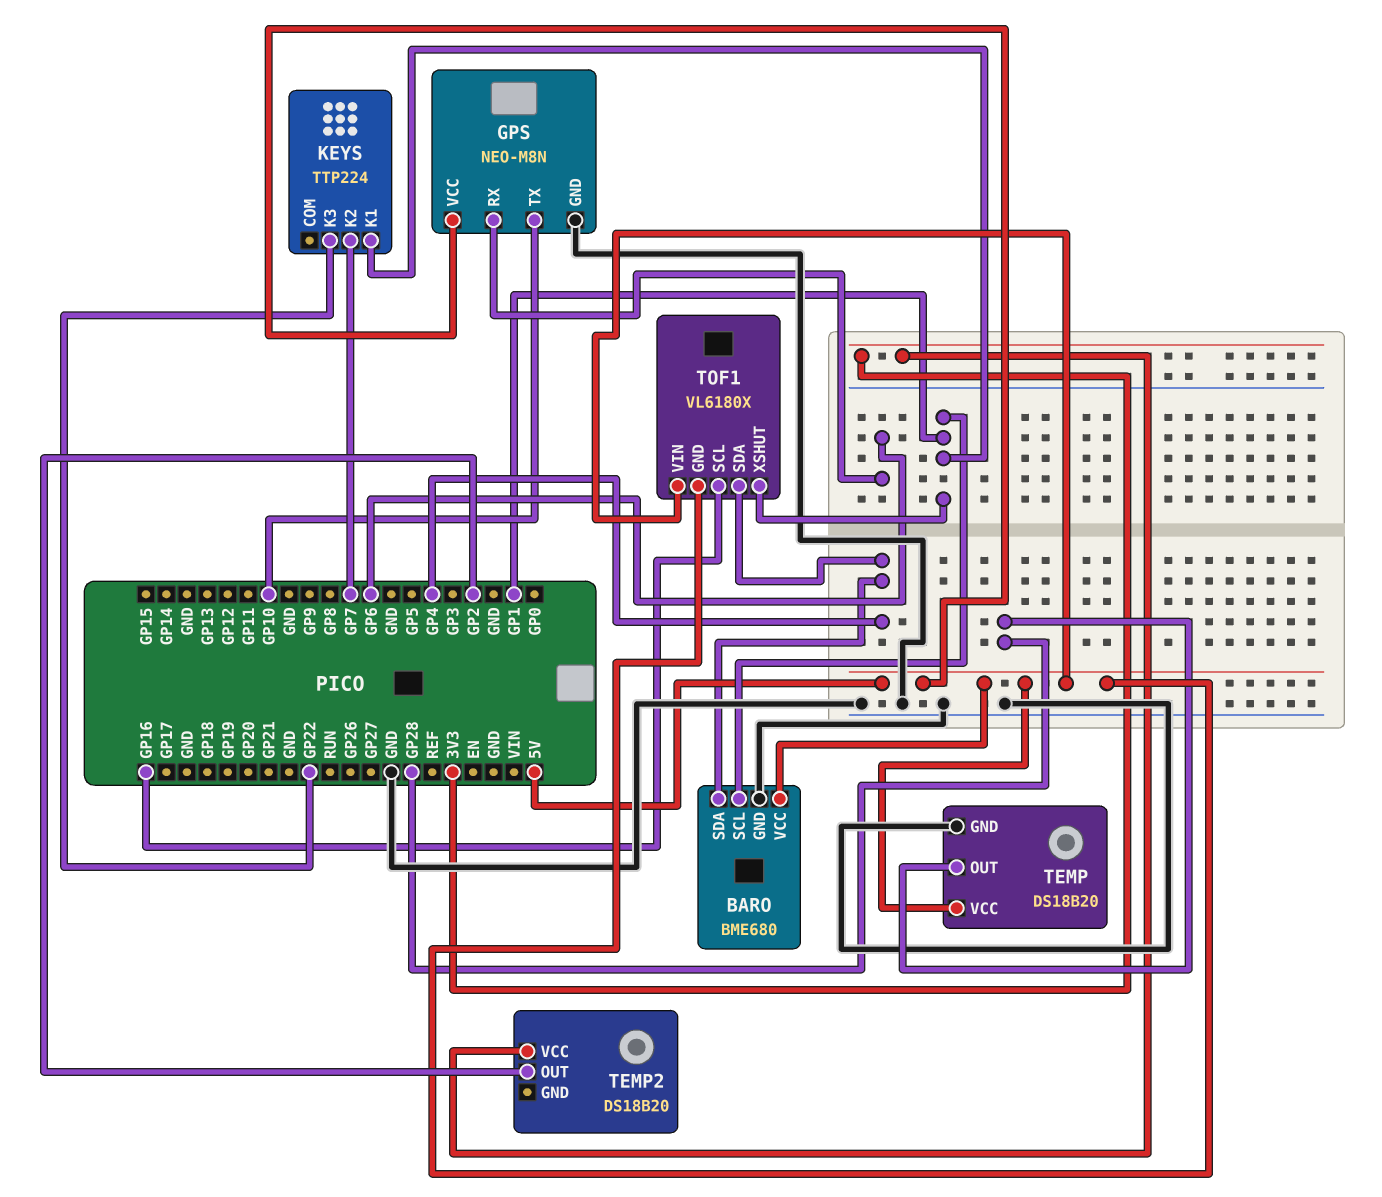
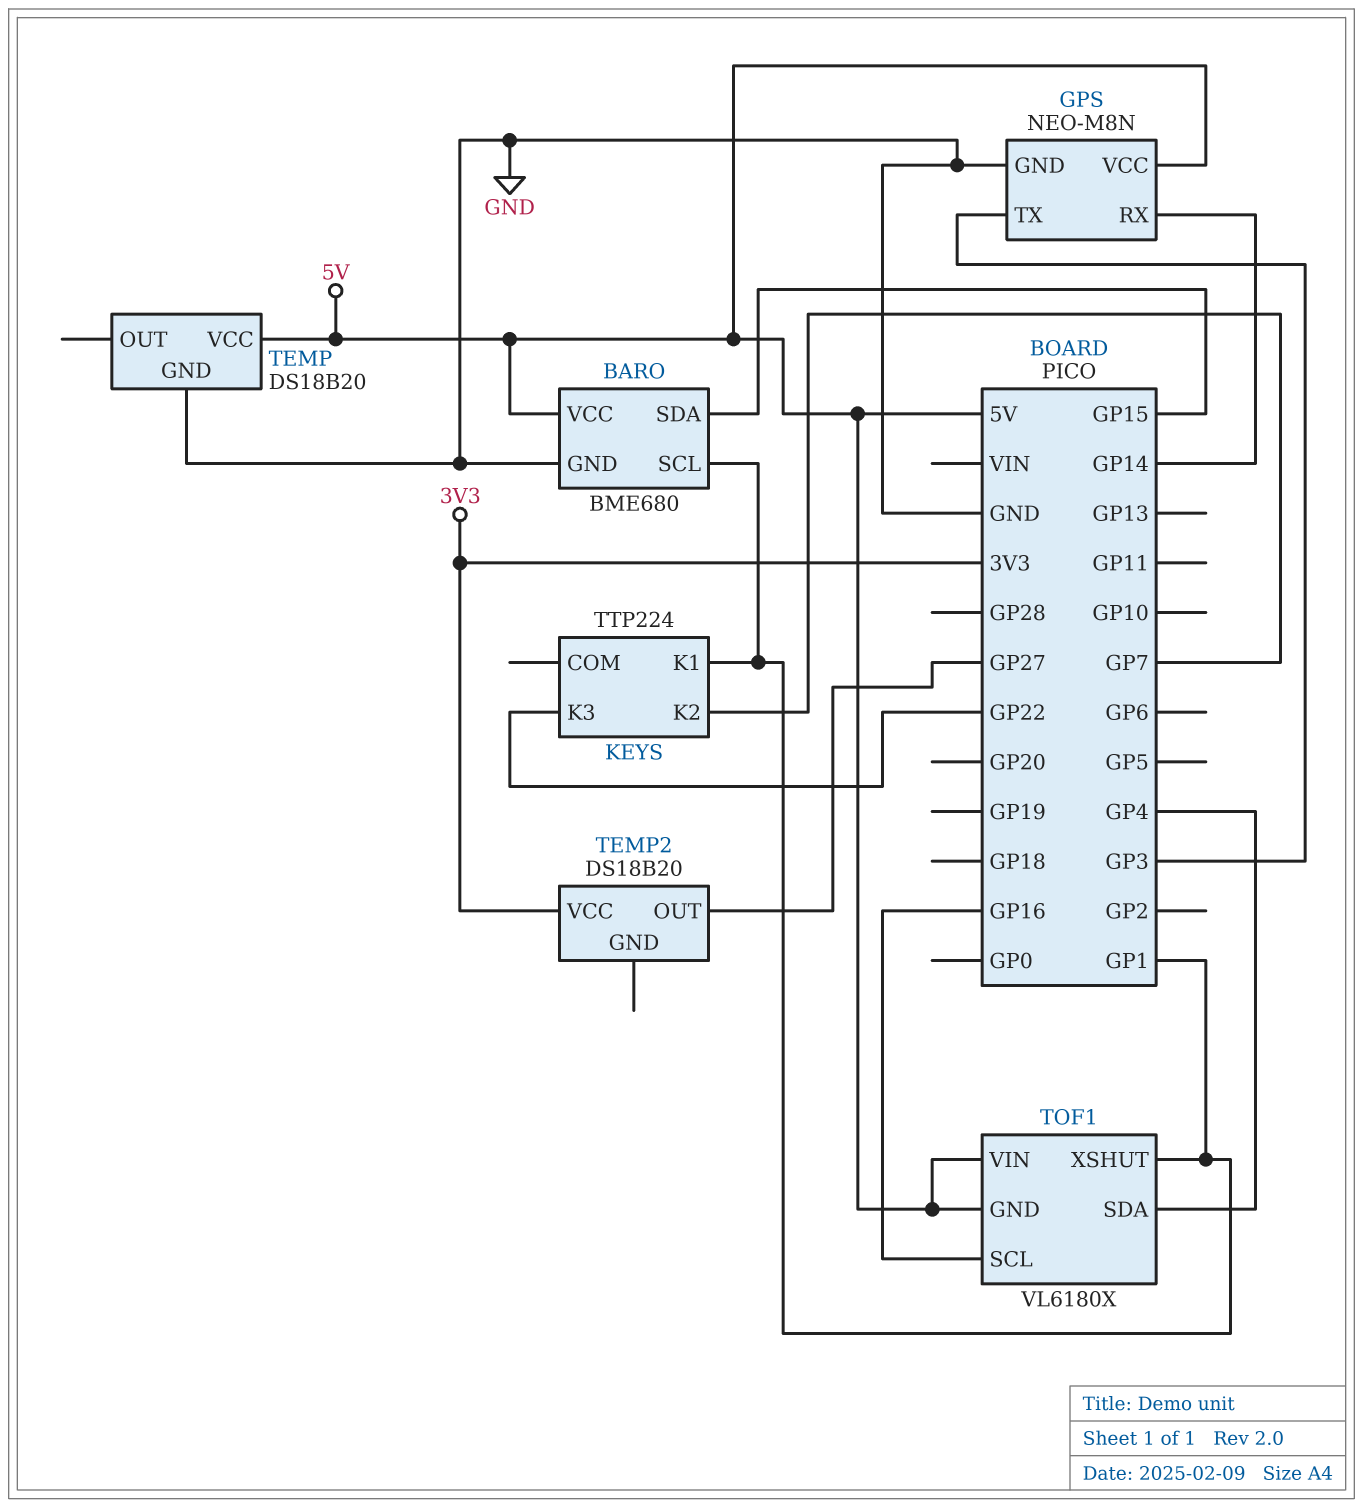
BARO pin SDA: GP4 -> GP15
GPS pin RX: GP6 -> GP14
GPS pin TX: GP10 -> GP3
TEMP pin OUT: GP28 -> none
TEMP2 pin OUT: GP2 -> GP27

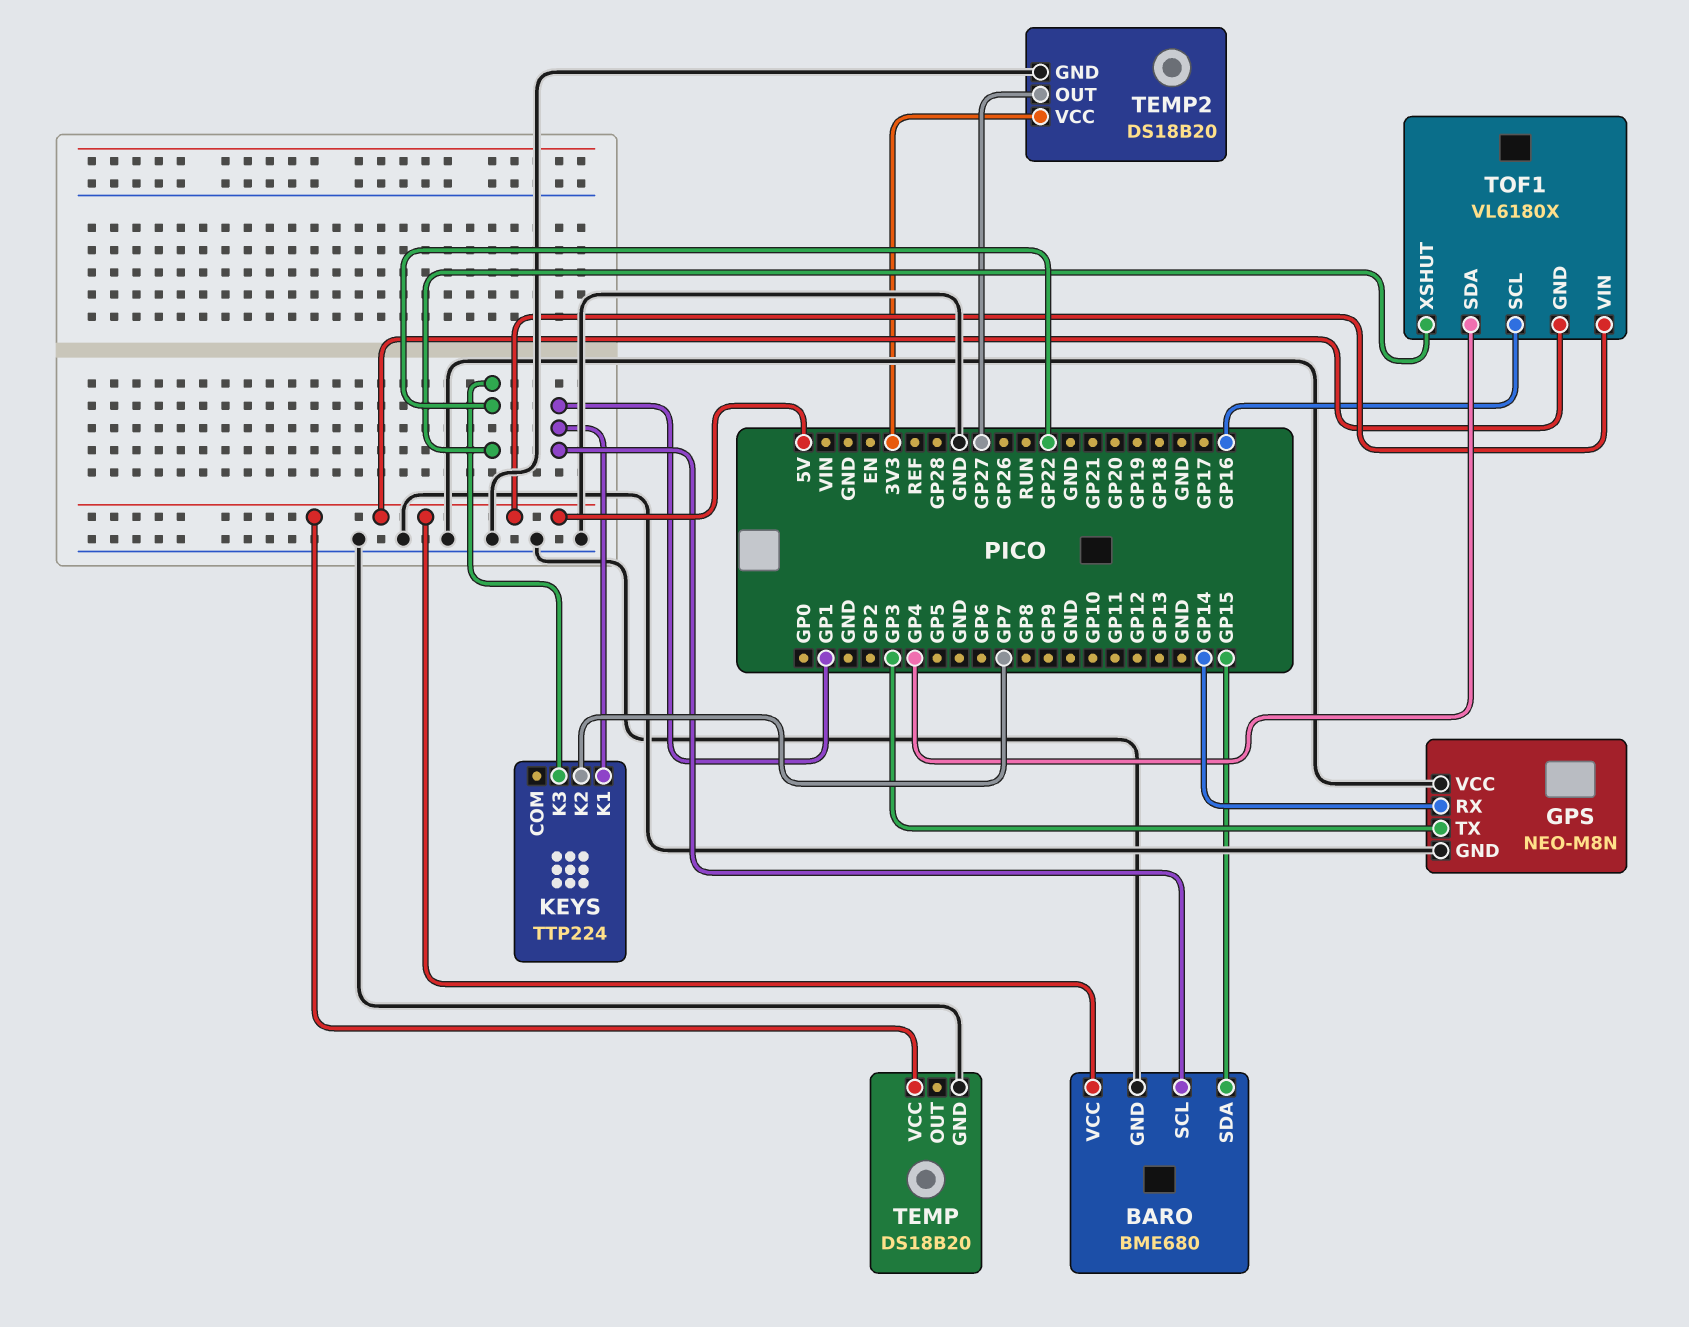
GPS pin VCC: 5V -> GND
TEMP2 pin GND: none -> GND
TOF1 pin XSHUT: GP1 -> GP22

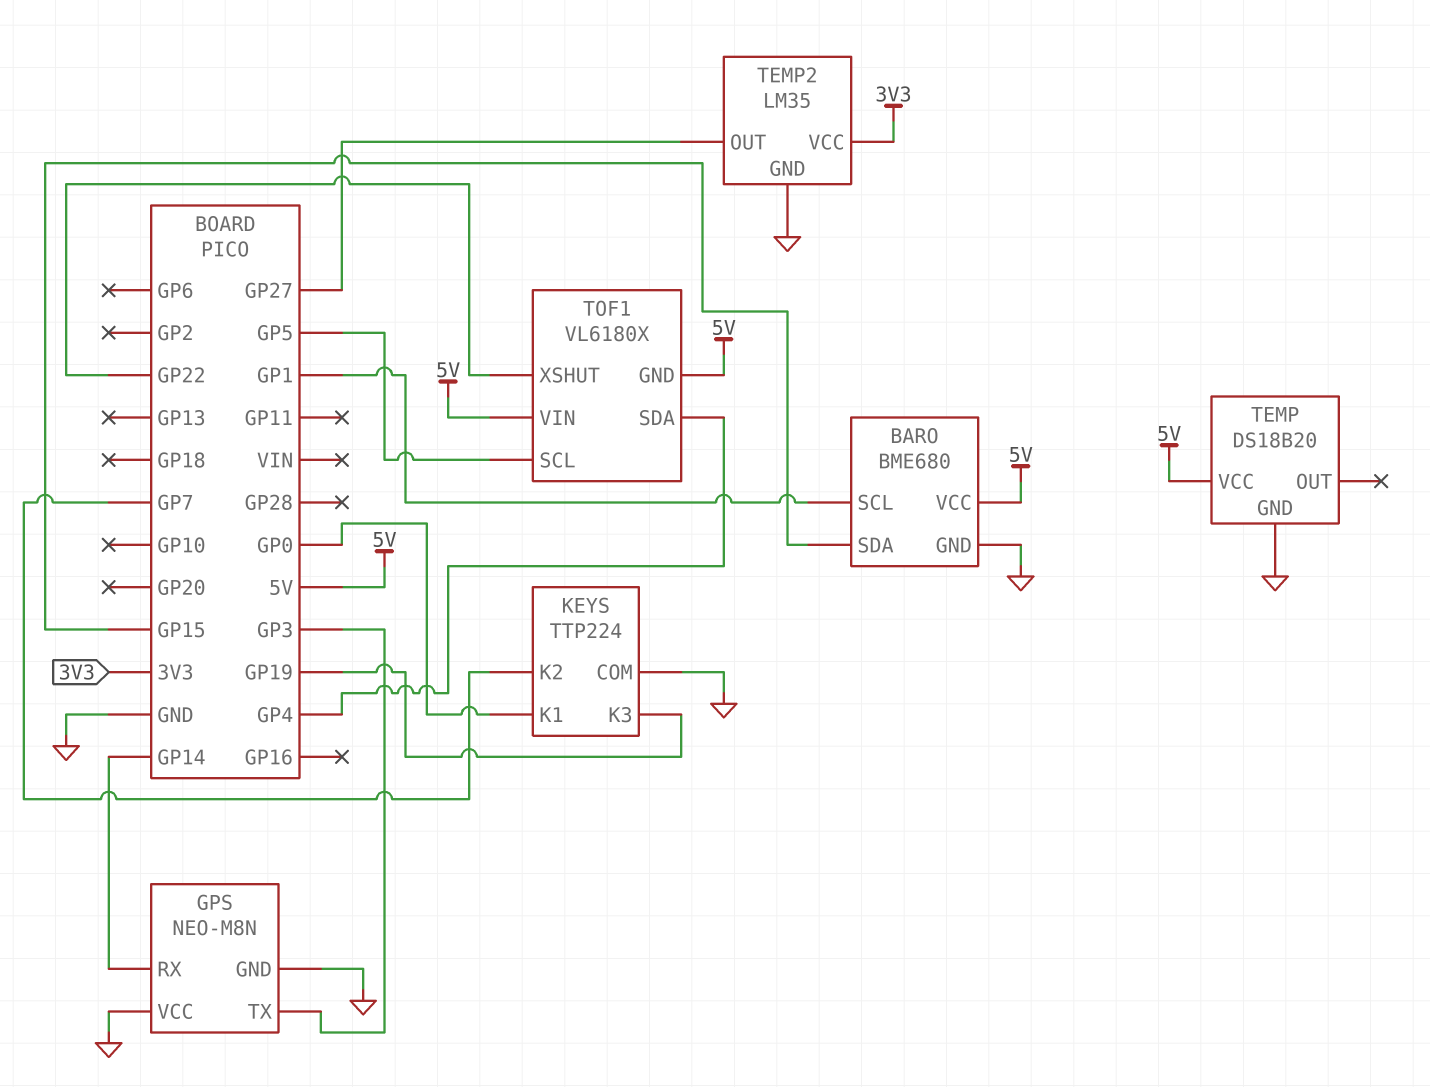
KEYS pin COM: none -> GND
KEYS pin K1: GP1 -> GP0
KEYS pin K3: GP22 -> GP19
TEMP2: DS18B20 -> LM35
TOF1 pin SCL: GP16 -> GP5

